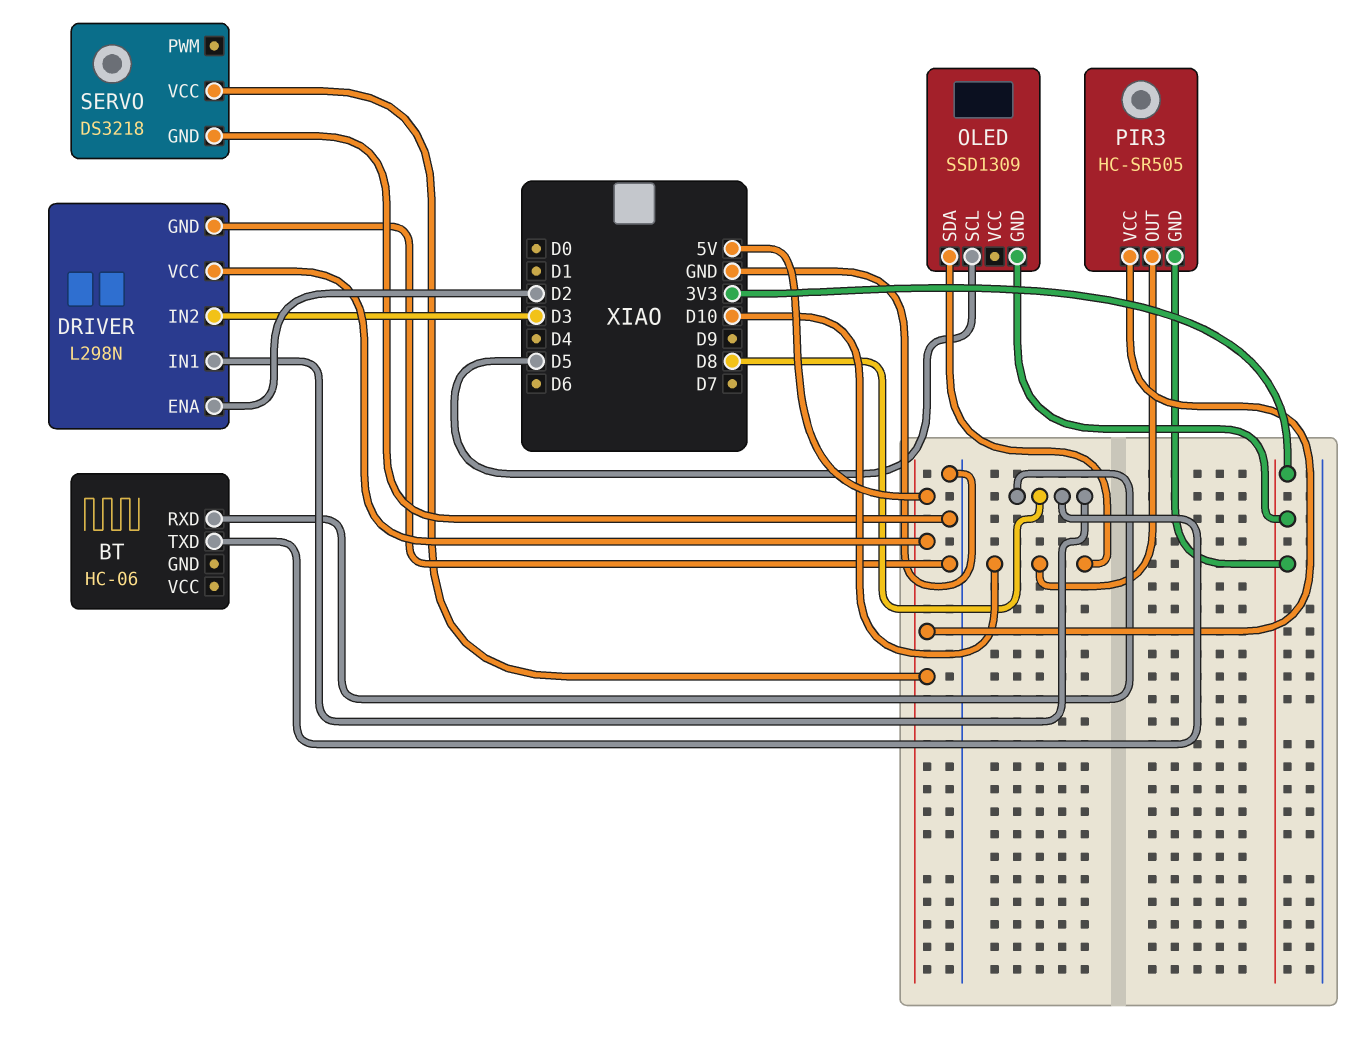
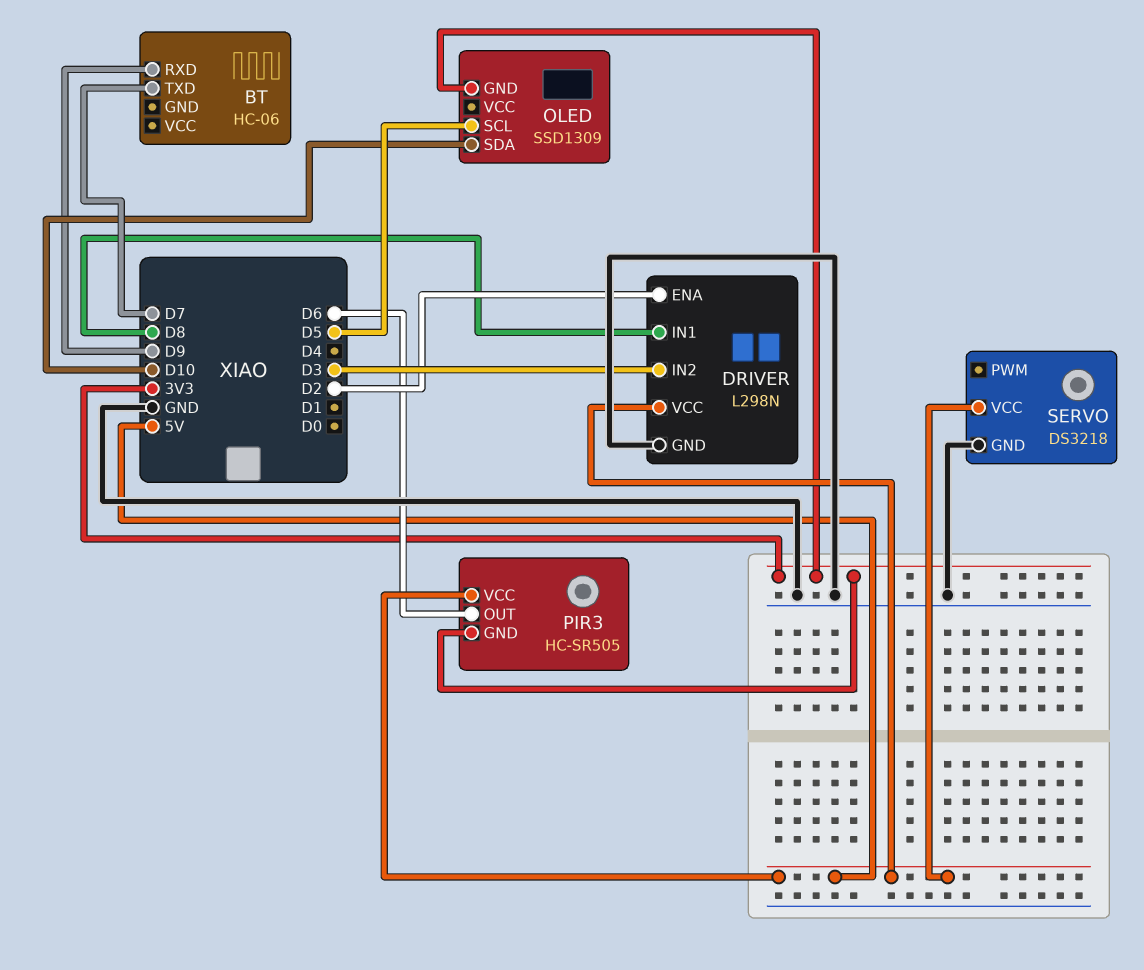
BT pin RXD: D8 -> D9
BT pin TXD: D8 -> D7
PIR3 pin OUT: D10 -> D6

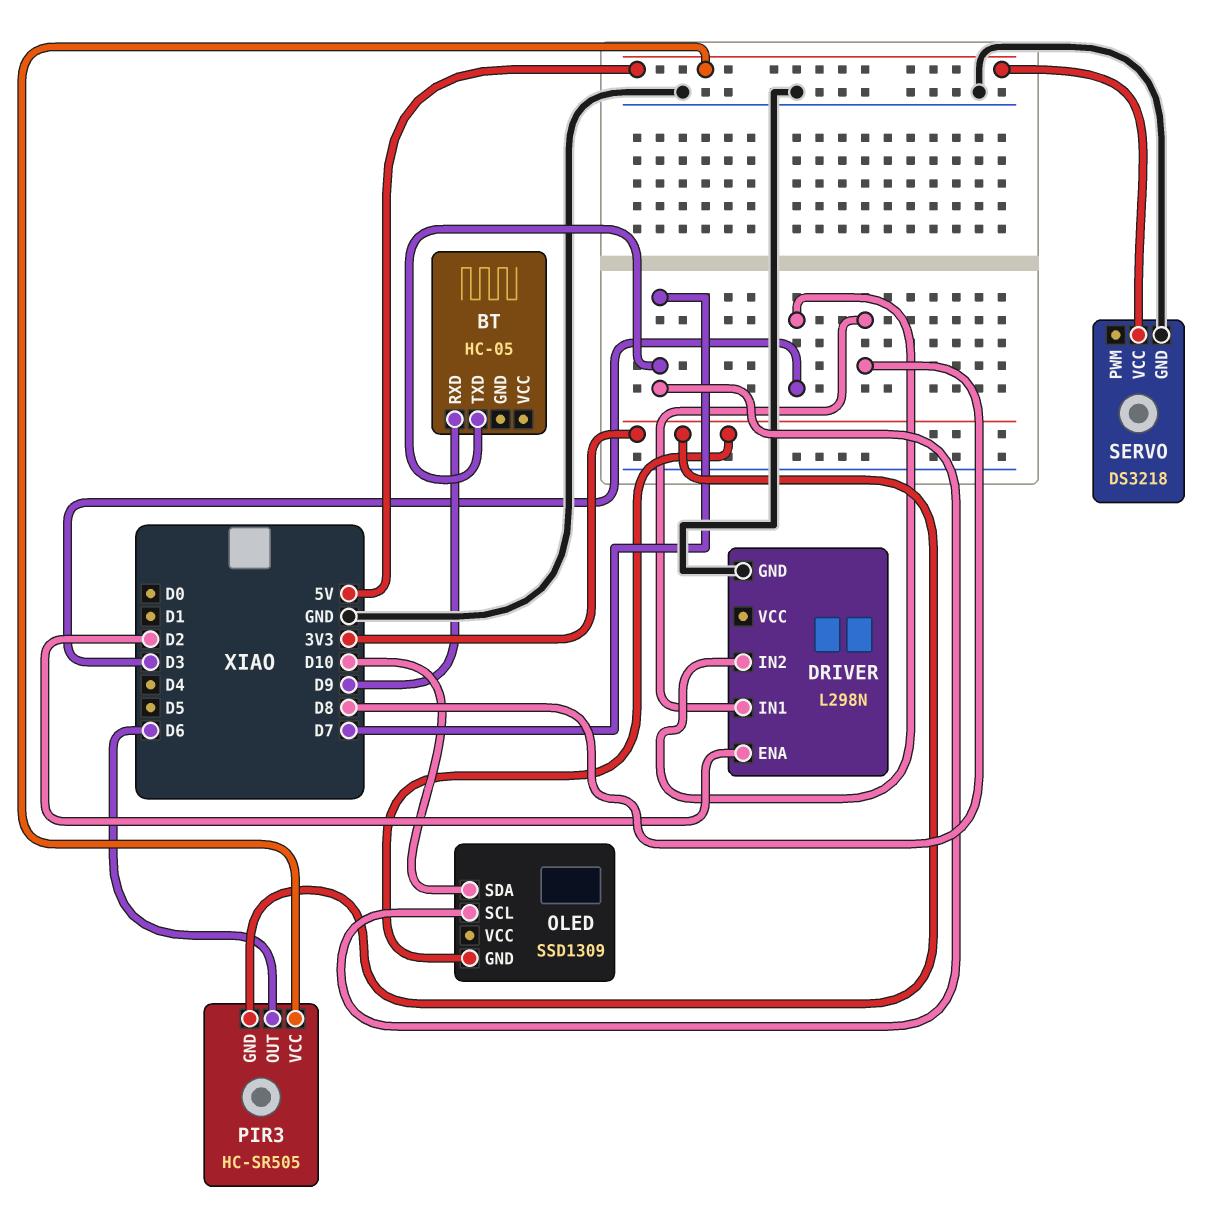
BT: HC-06 -> HC-05
DRIVER pin VCC: 5V -> none
OLED pin SCL: D5 -> D7

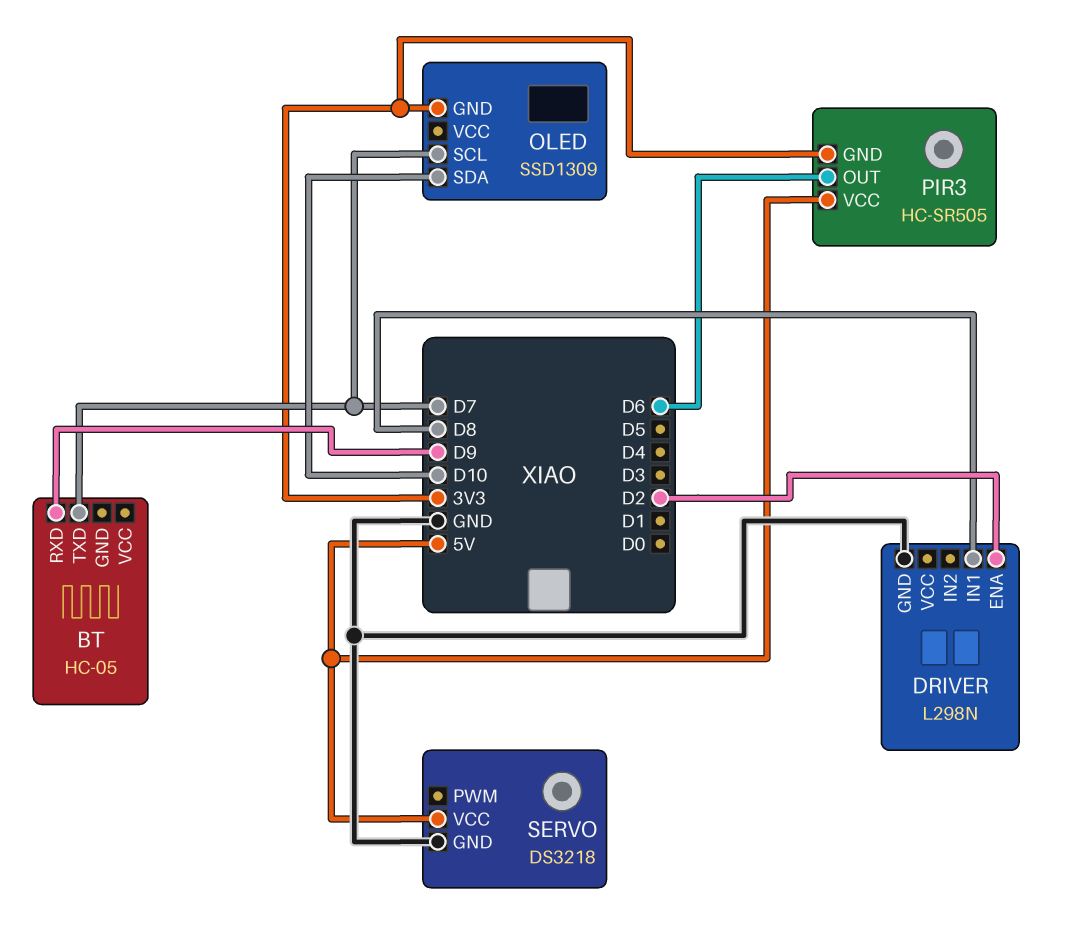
DRIVER pin IN2: D3 -> none

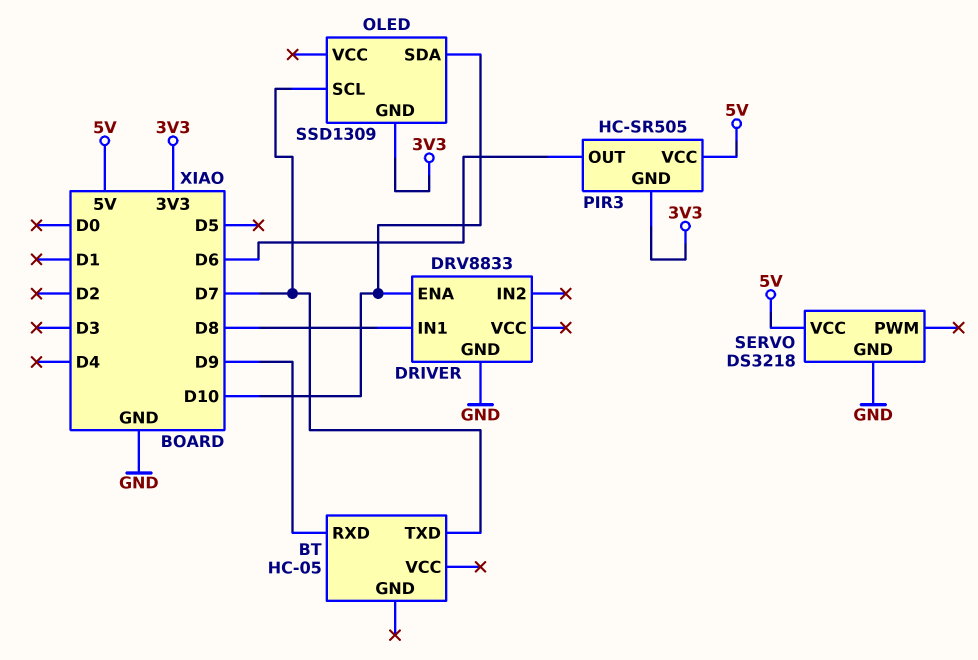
DRIVER: L298N -> DRV8833
DRIVER pin ENA: D2 -> D10

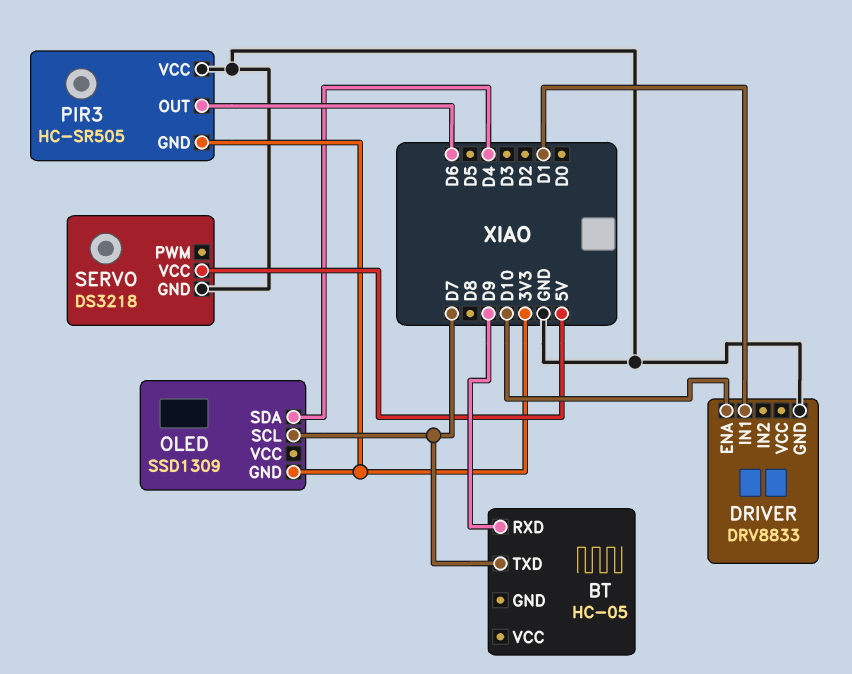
DRIVER pin IN1: D8 -> D1
OLED pin SDA: D10 -> D4
PIR3 pin VCC: 5V -> GND

